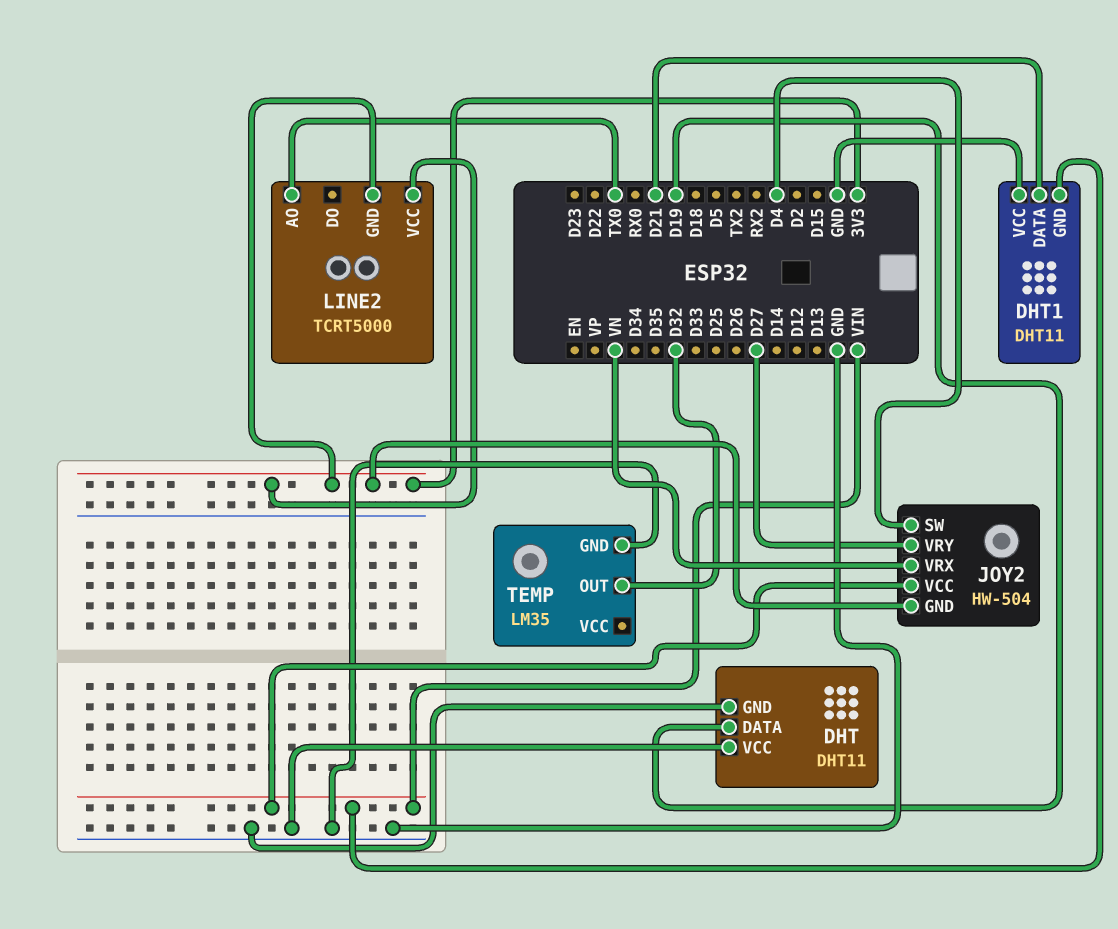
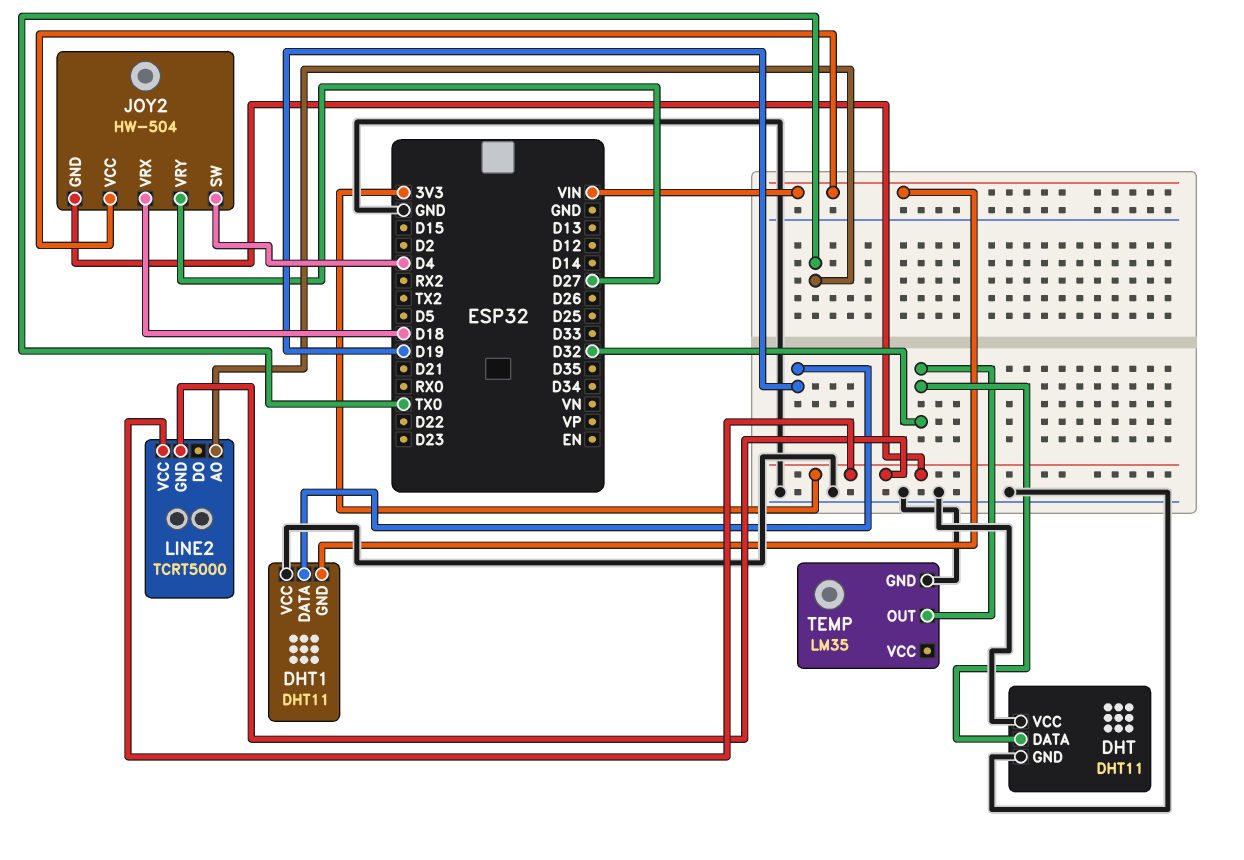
DHT pin DATA: D19 -> D32
DHT1 pin DATA: D21 -> D19
JOY2 pin VRX: VN -> D18

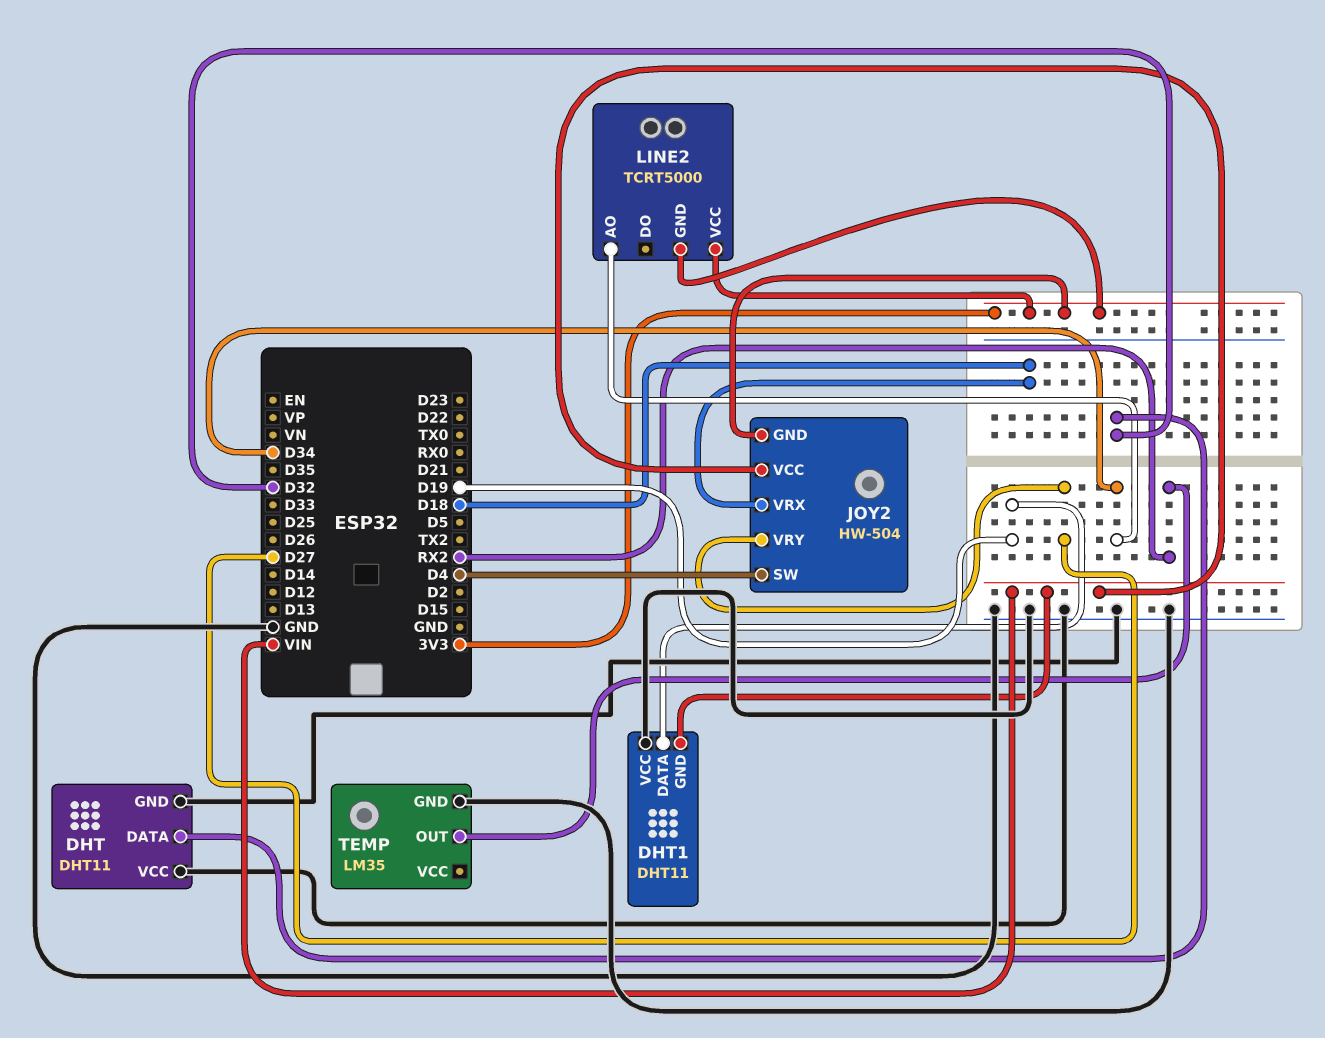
LINE2 pin AO: TX0 -> D34
TEMP pin OUT: D32 -> RX2

